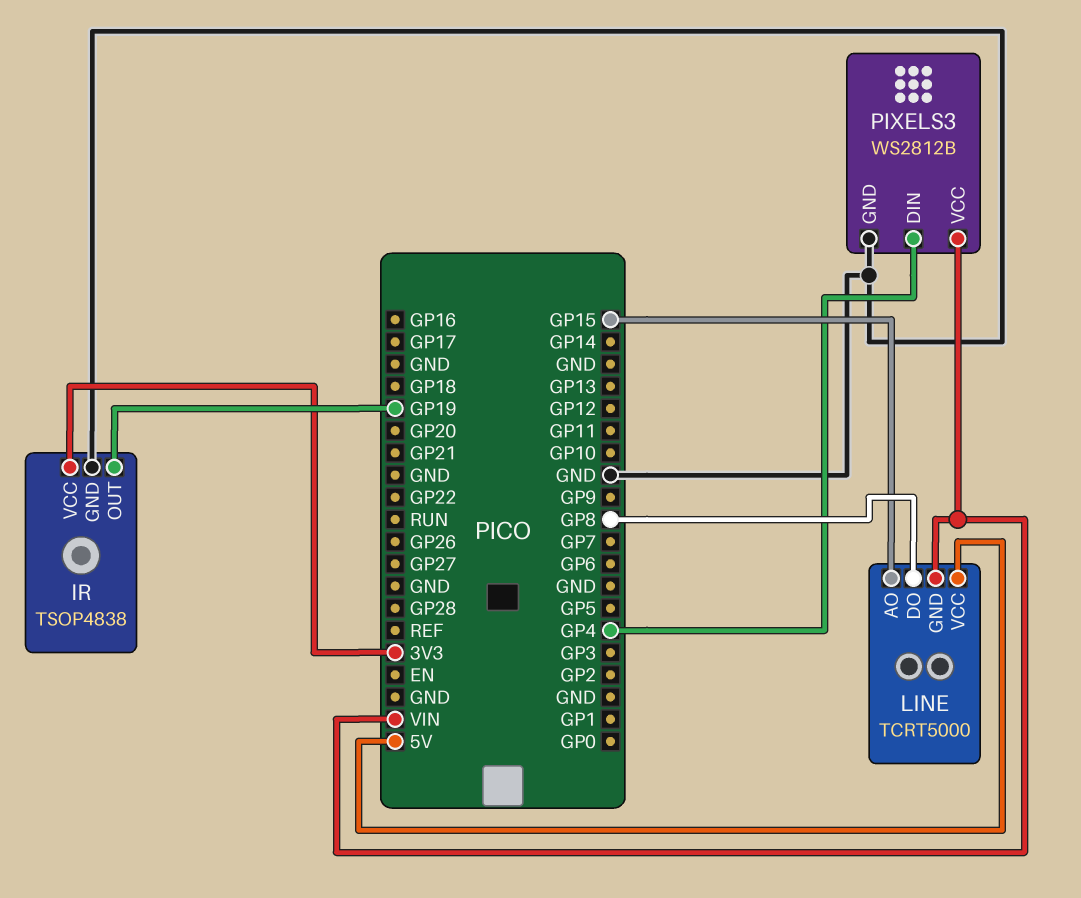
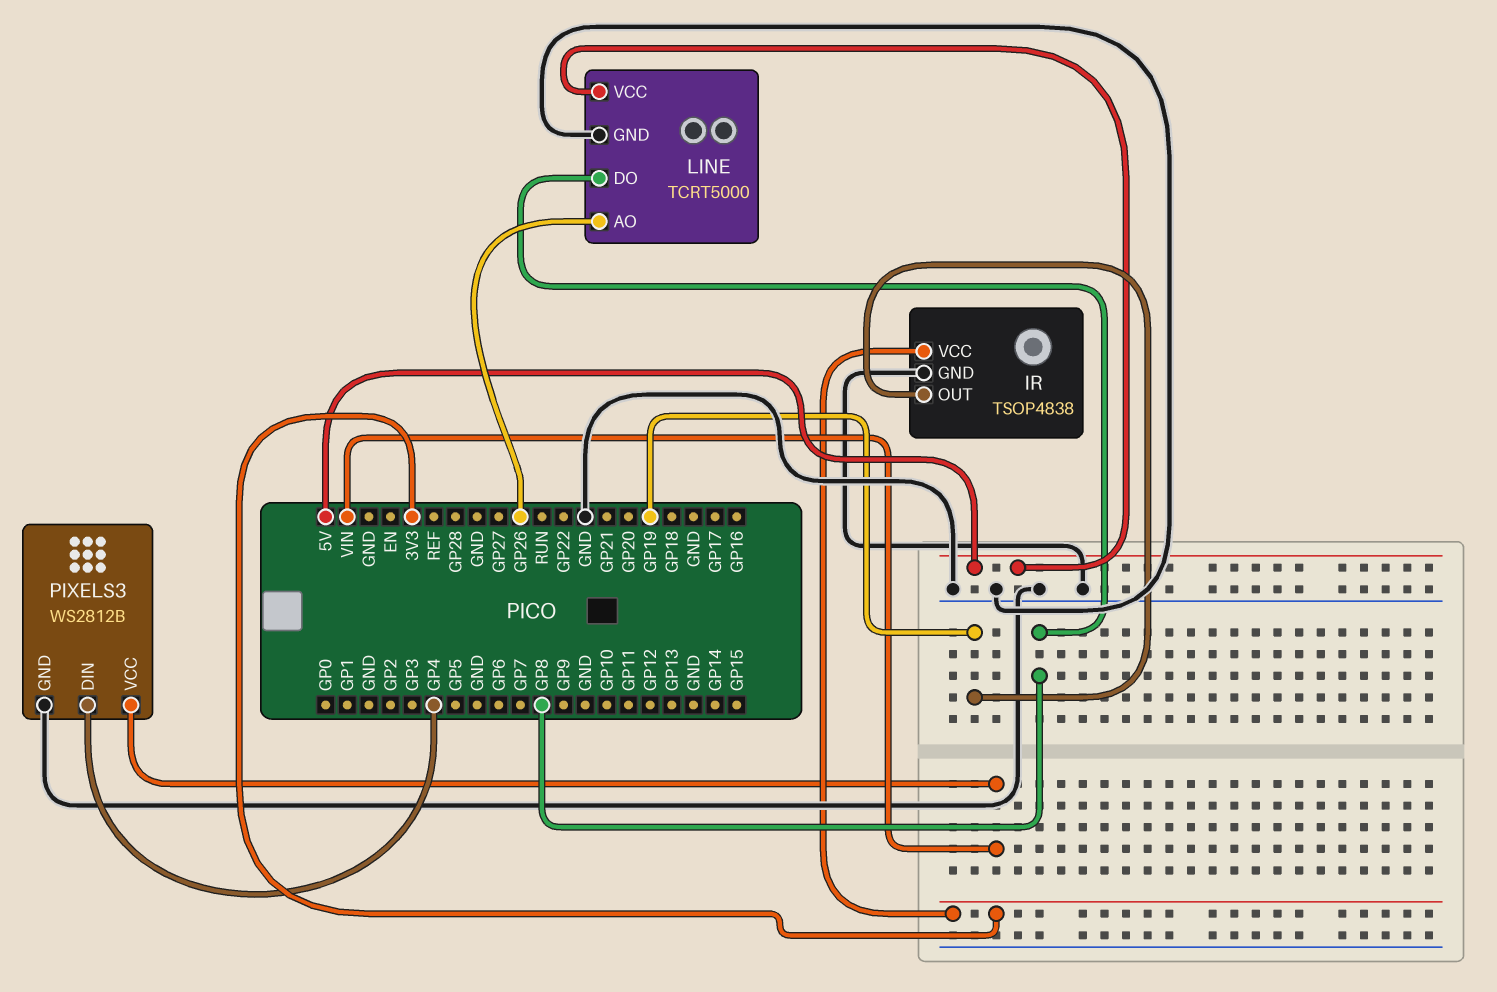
LINE pin AO: GP15 -> GP26
LINE pin GND: VIN -> GND

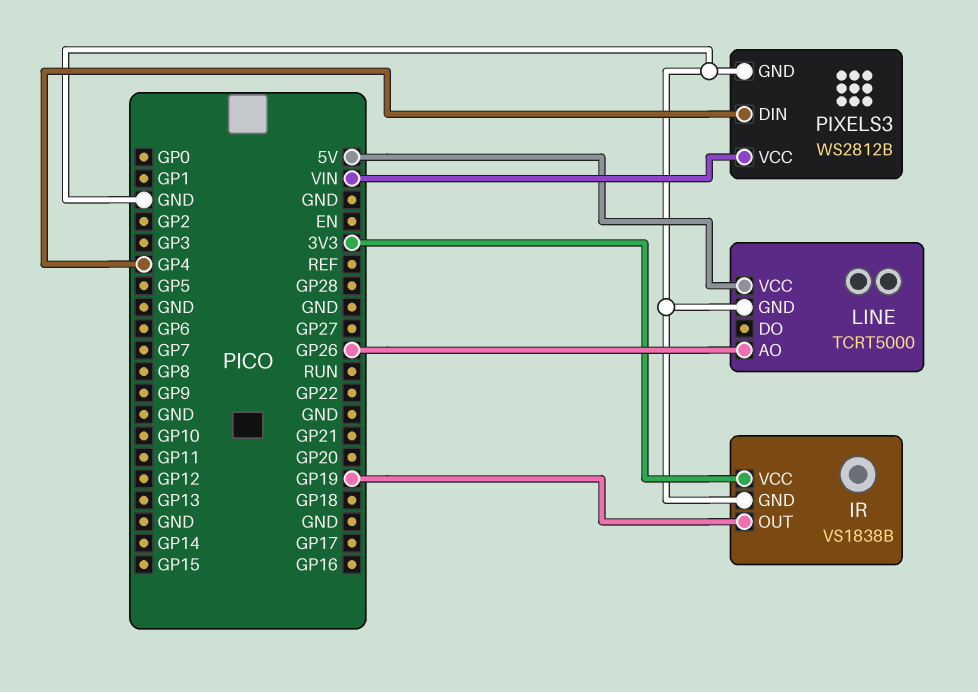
IR: TSOP4838 -> VS1838B
LINE pin DO: GP8 -> none

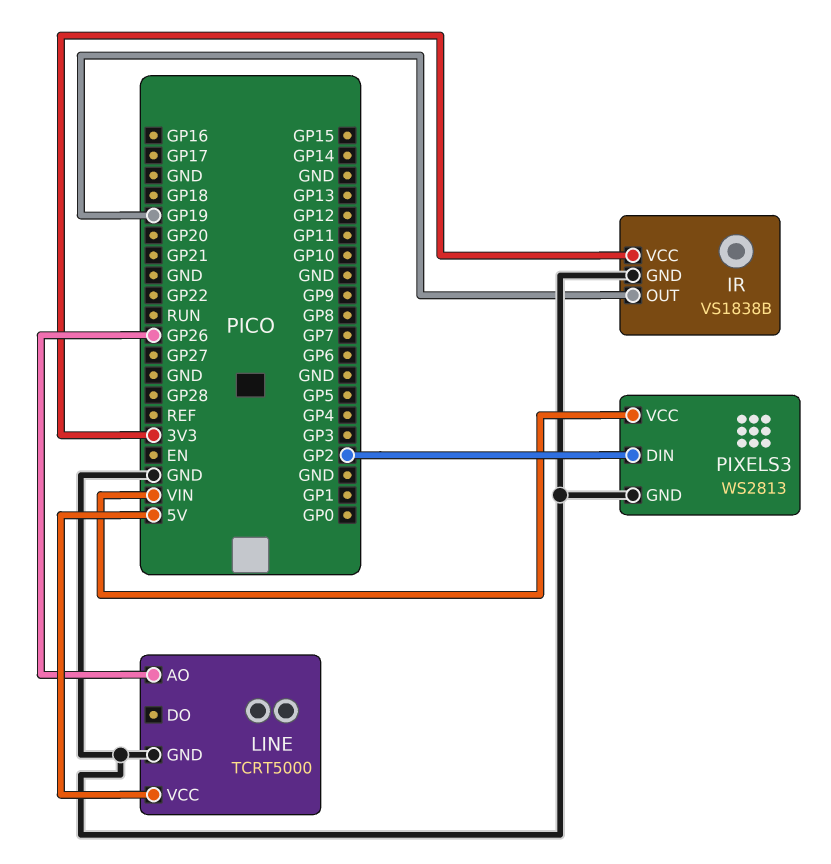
PIXELS3: WS2812B -> WS2813
PIXELS3 pin DIN: GP4 -> GP2

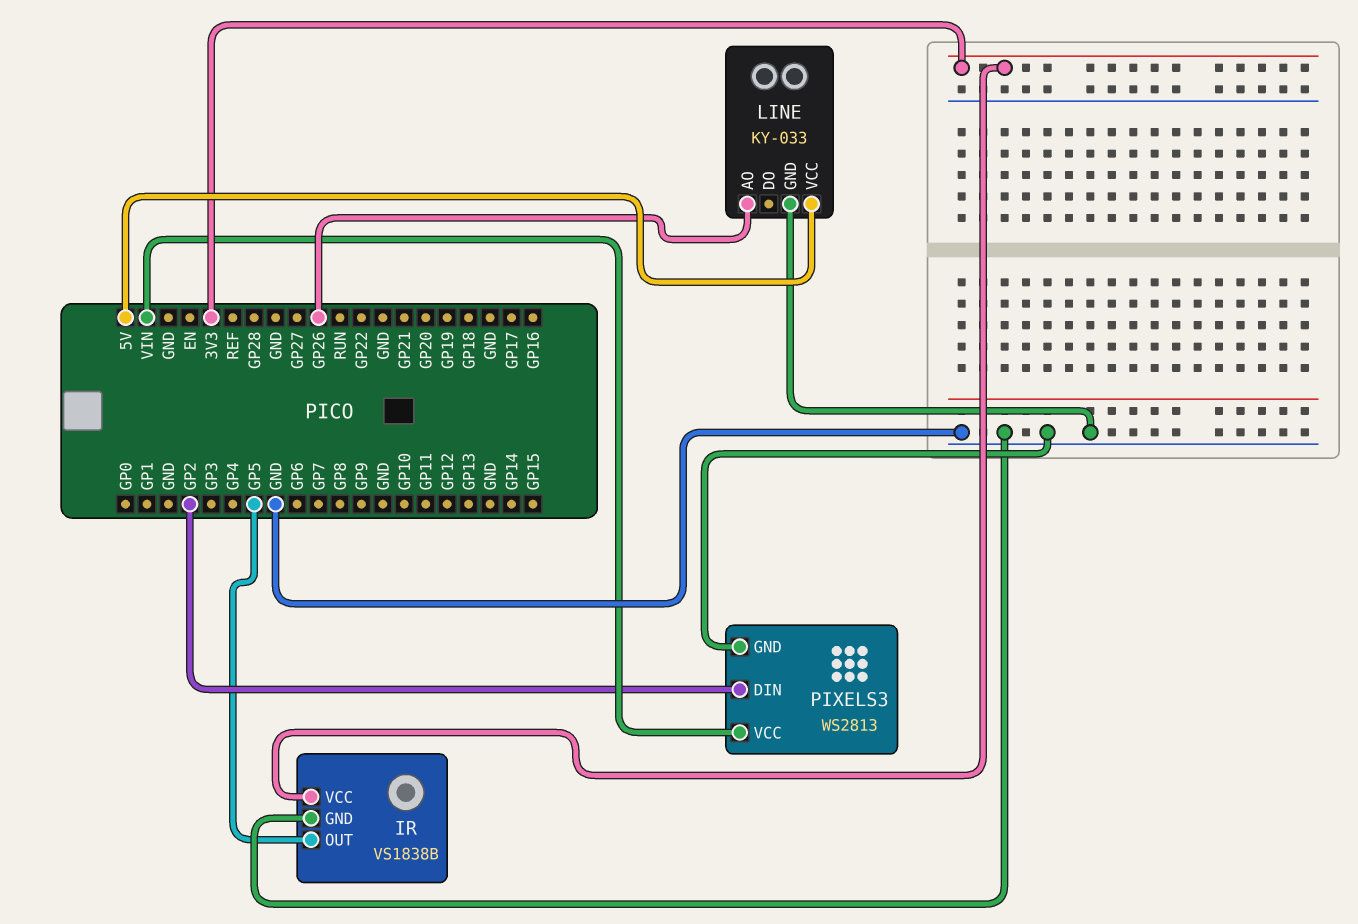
IR pin OUT: GP19 -> GP5
LINE: TCRT5000 -> KY-033

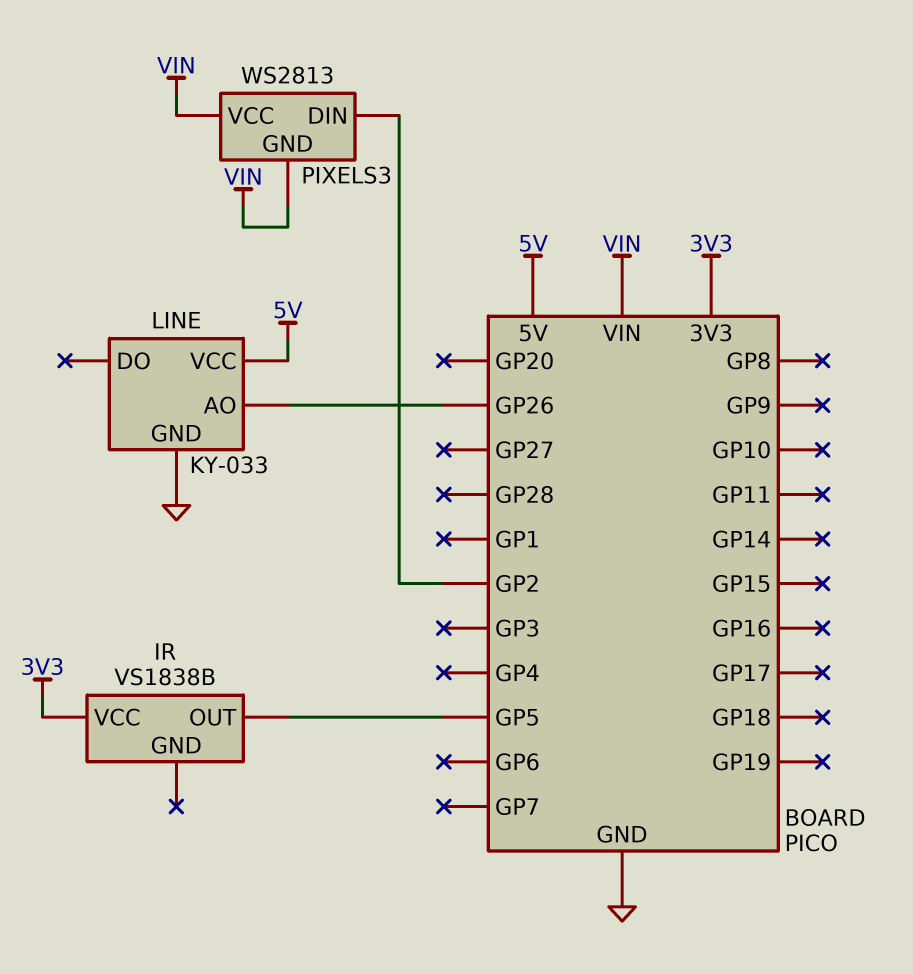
IR pin GND: GND -> none
PIXELS3 pin GND: GND -> VIN

